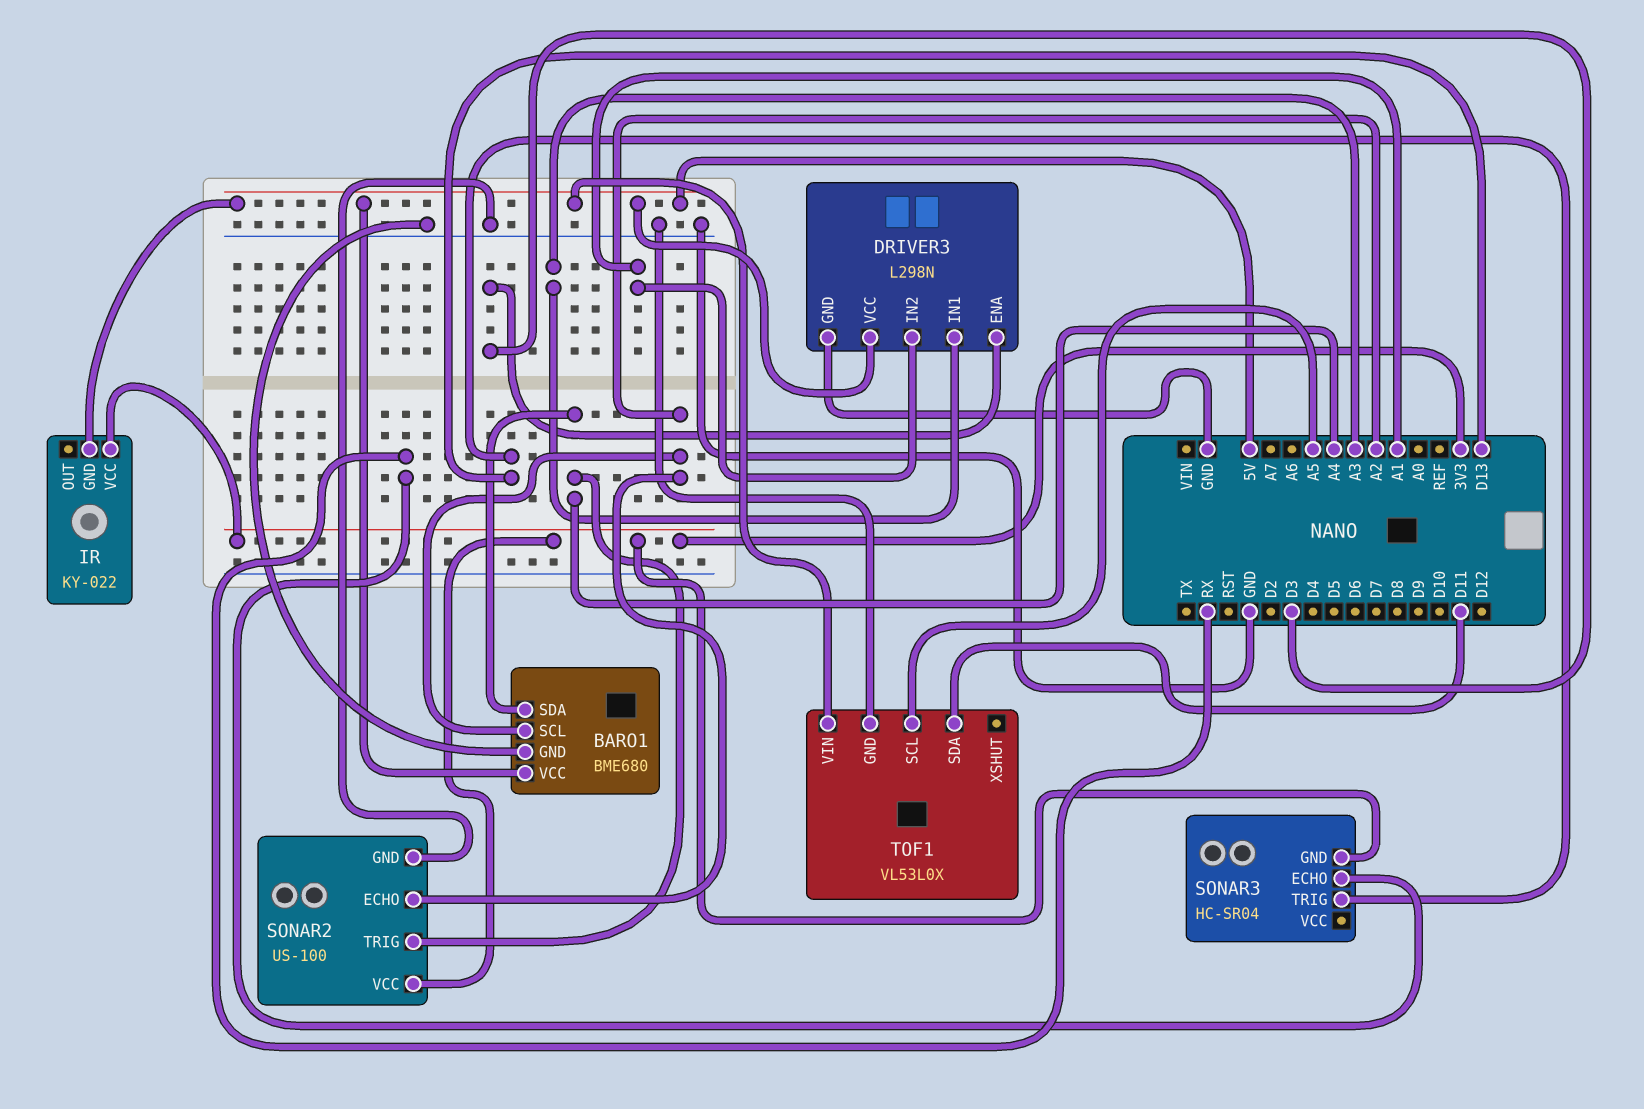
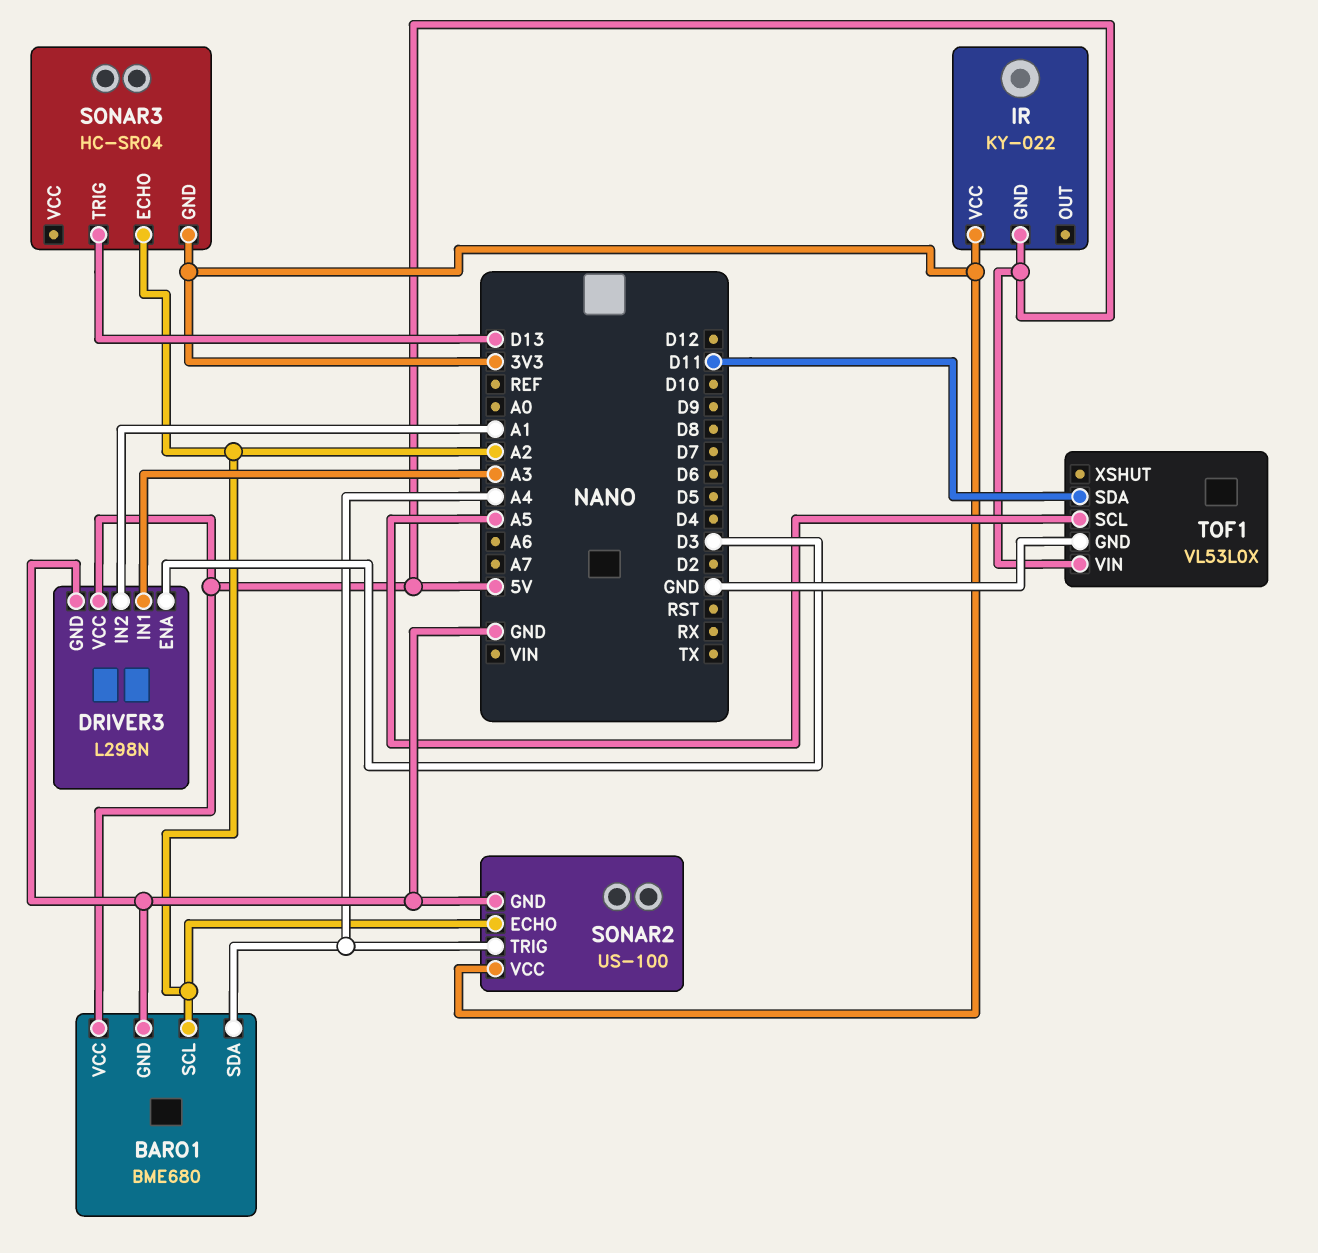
SONAR3 pin ECHO: RX -> A2

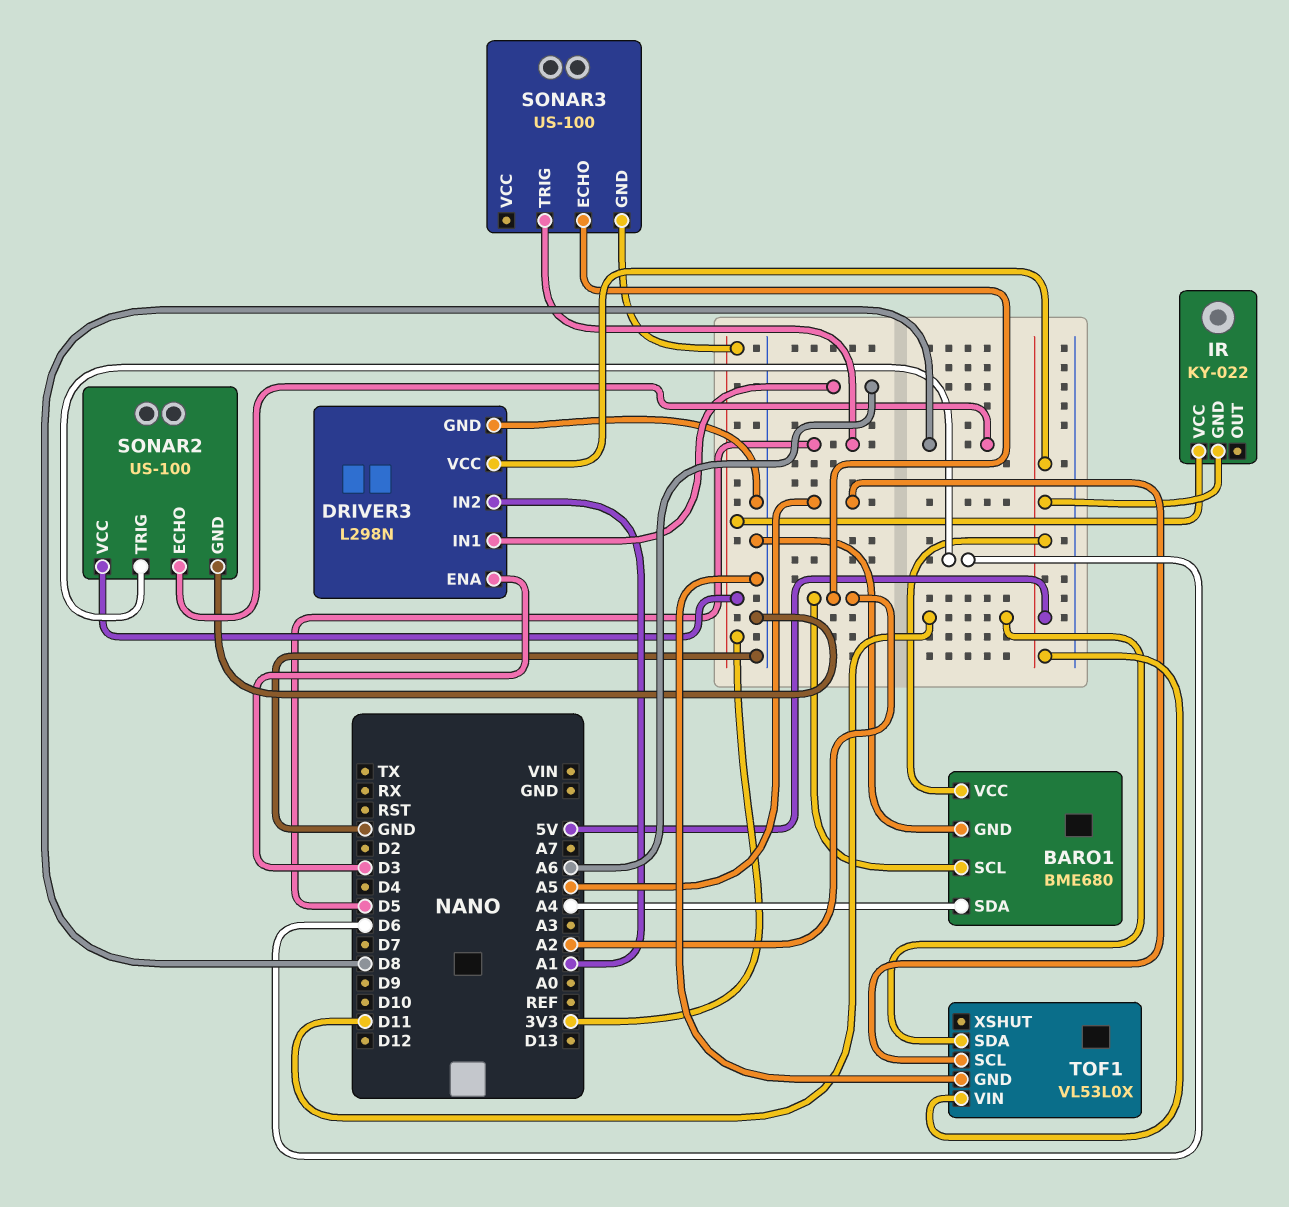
DRIVER3 pin IN1: A3 -> A6
SONAR2 pin ECHO: A2 -> D8
SONAR2 pin TRIG: A4 -> D6
SONAR3: HC-SR04 -> US-100
SONAR3 pin TRIG: D13 -> D5

